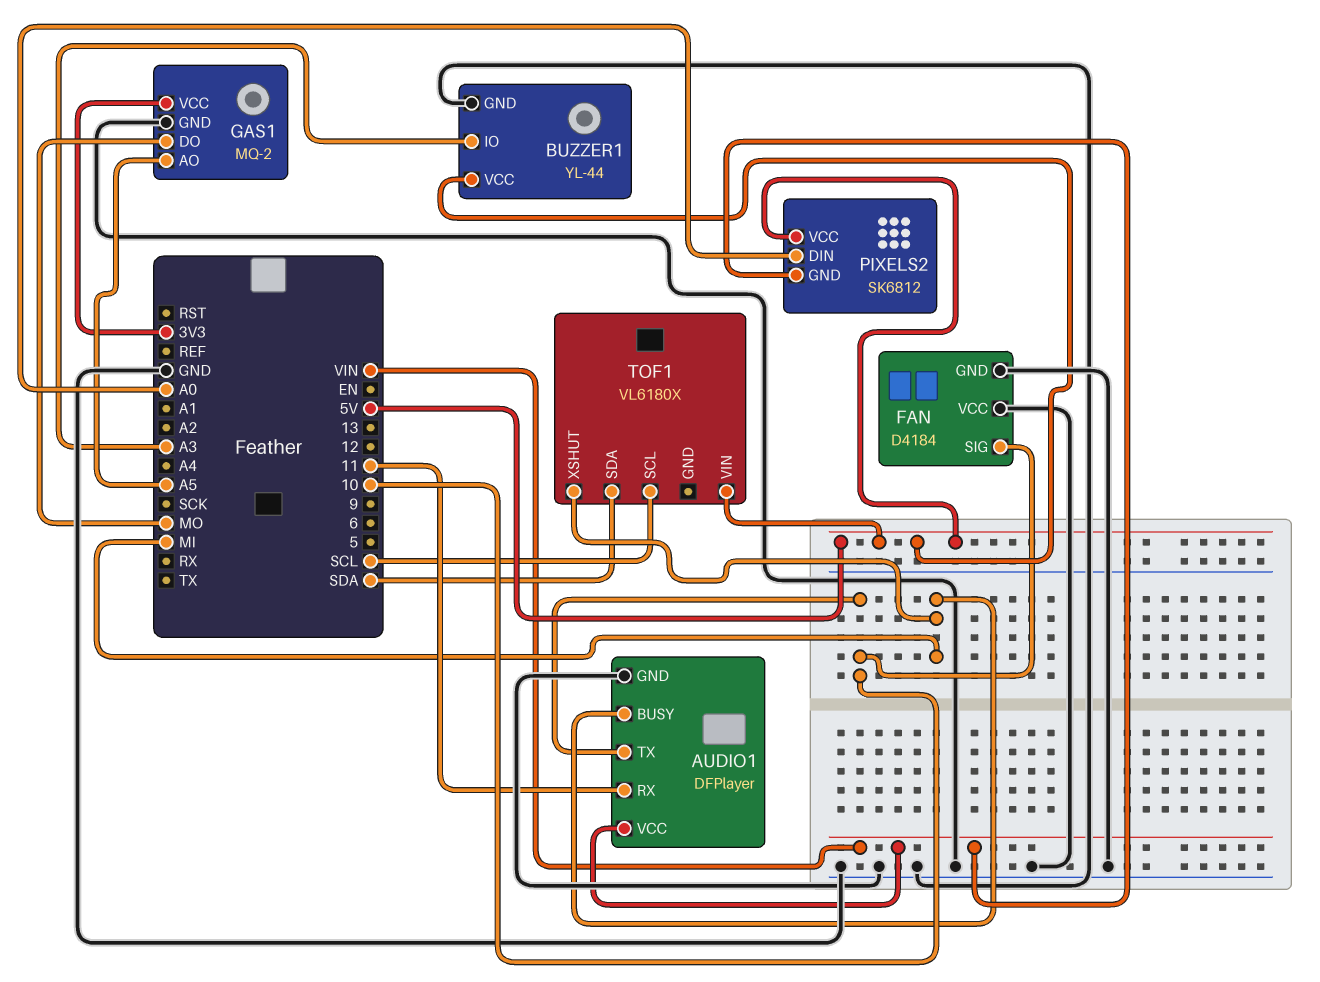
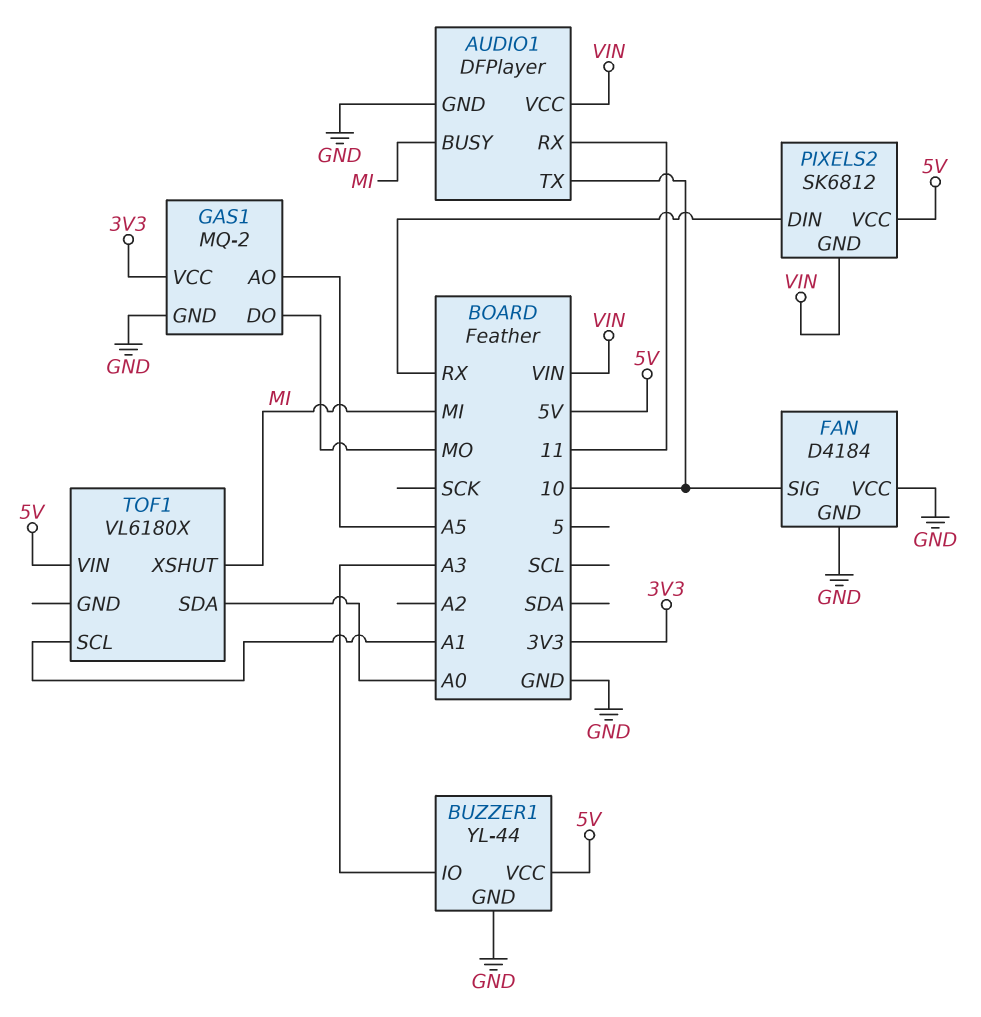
PIXELS2 pin DIN: A0 -> RX
TOF1 pin SCL: SCL -> A1
TOF1 pin SDA: SDA -> A0

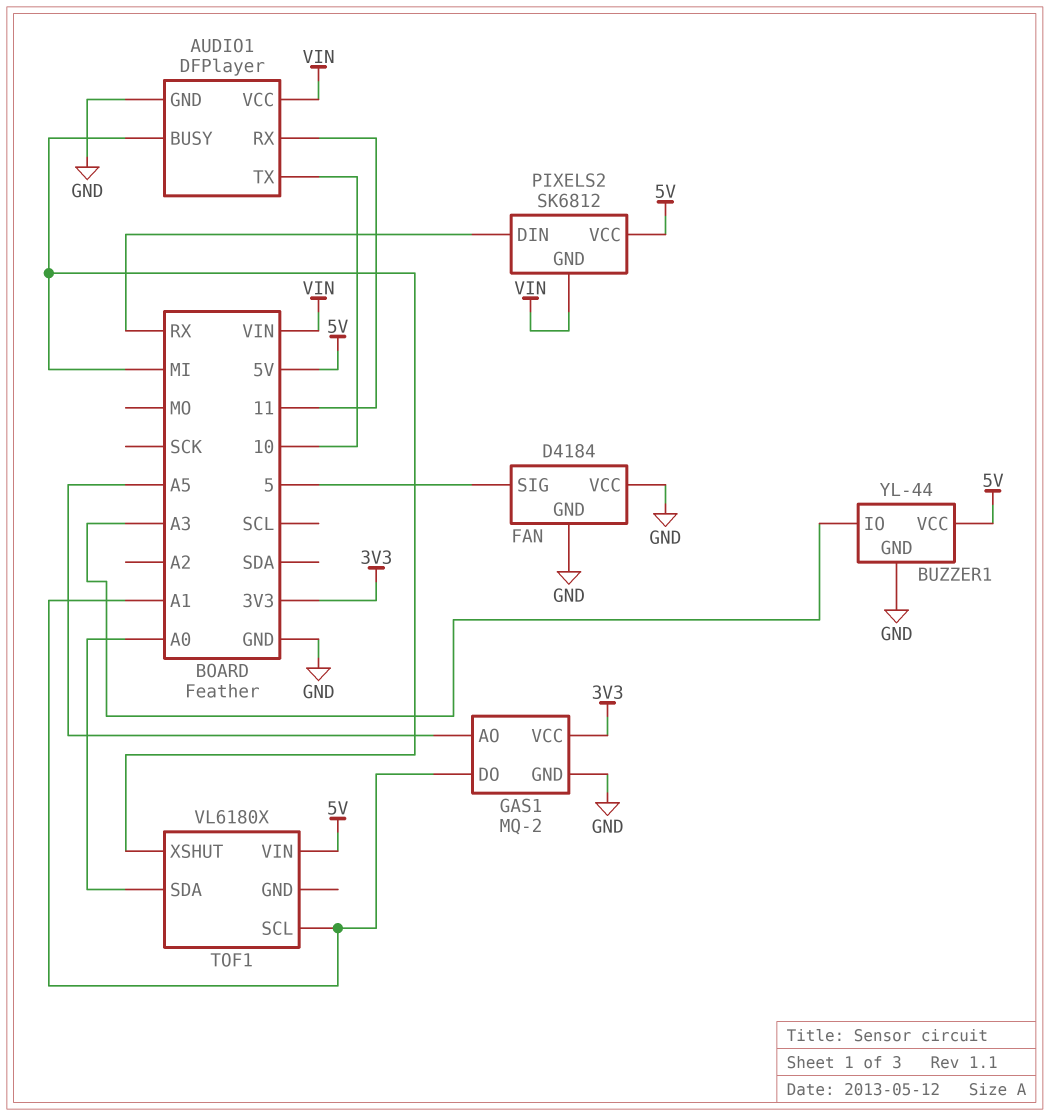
FAN pin SIG: 10 -> 5
GAS1 pin DO: MO -> A1

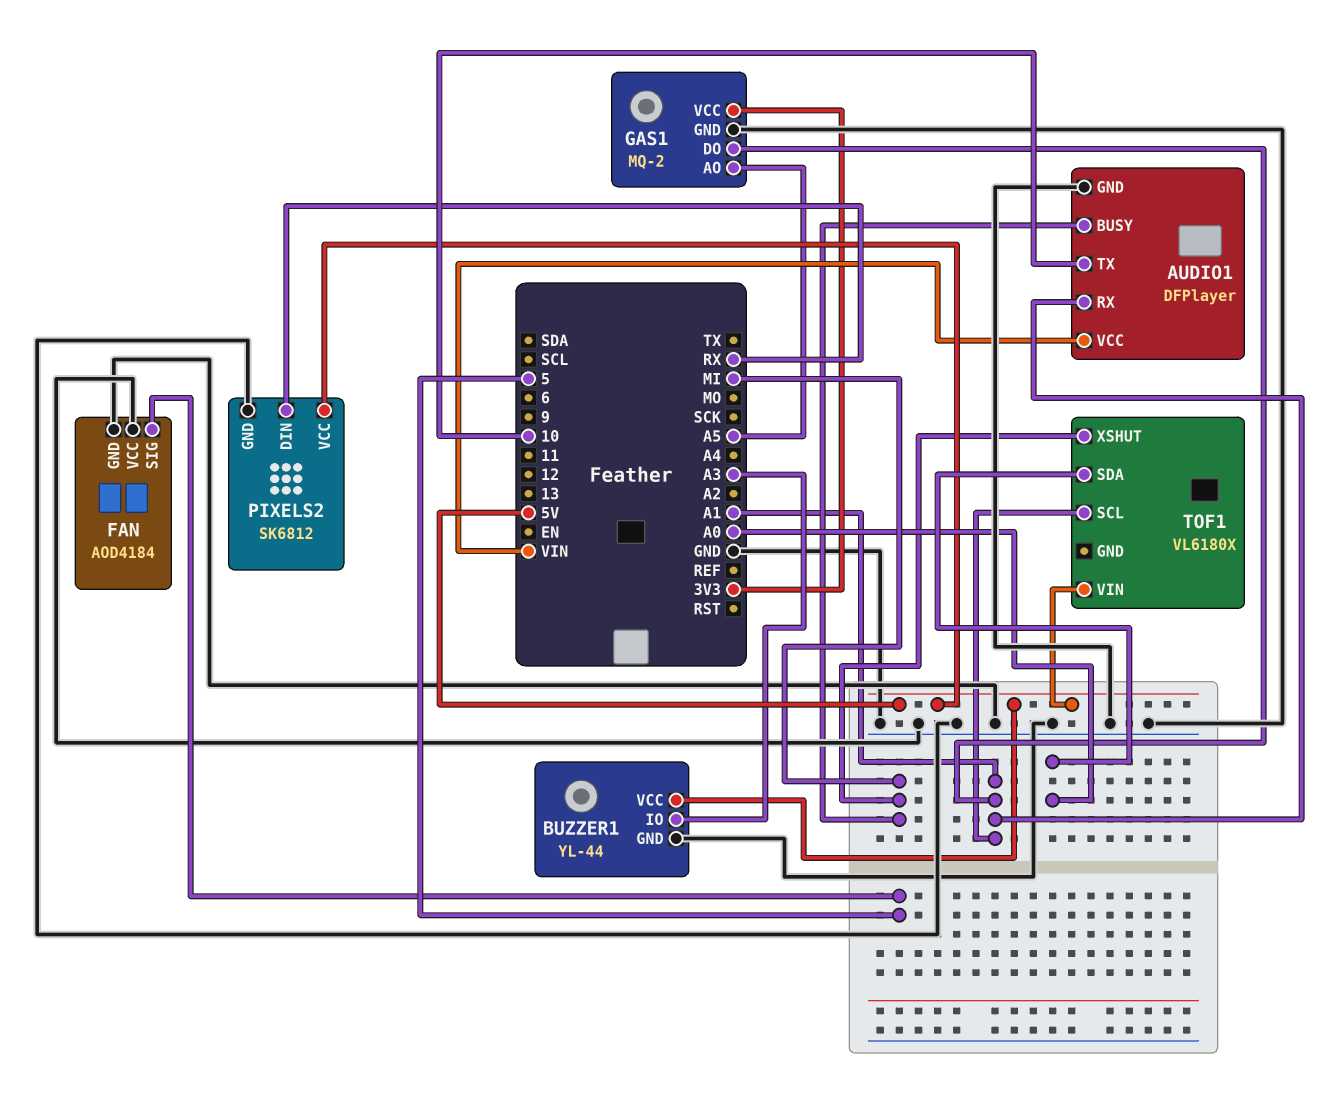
AUDIO1 pin RX: 11 -> A1
FAN: D4184 -> AOD4184
PIXELS2 pin GND: VIN -> GND

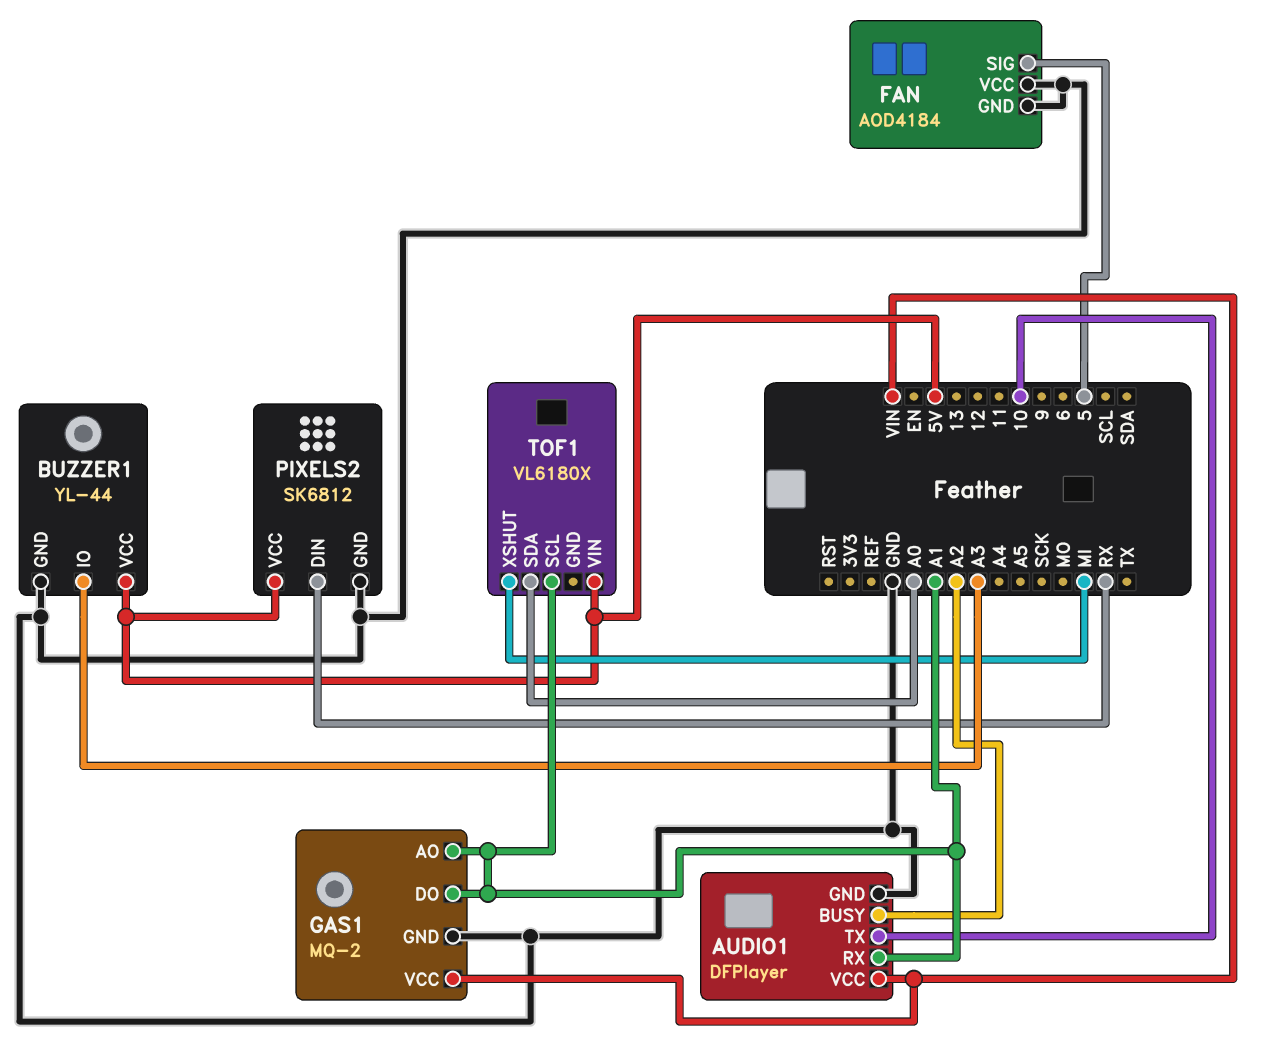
AUDIO1 pin BUSY: MI -> A2
GAS1 pin AO: A5 -> A1
GAS1 pin VCC: 3V3 -> VIN

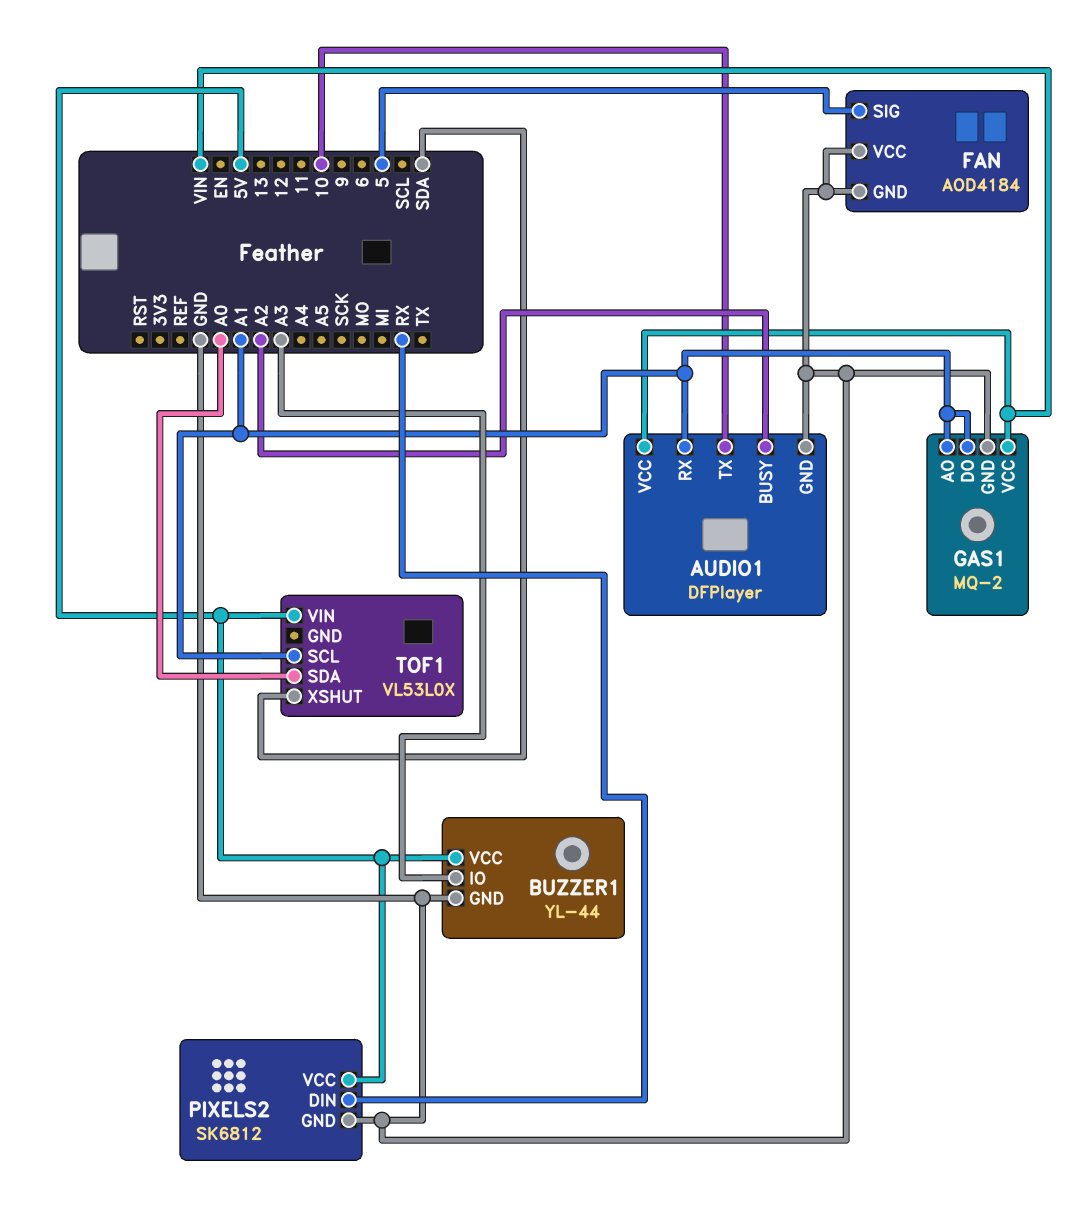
TOF1: VL6180X -> VL53L0X
TOF1 pin XSHUT: MI -> SDA

